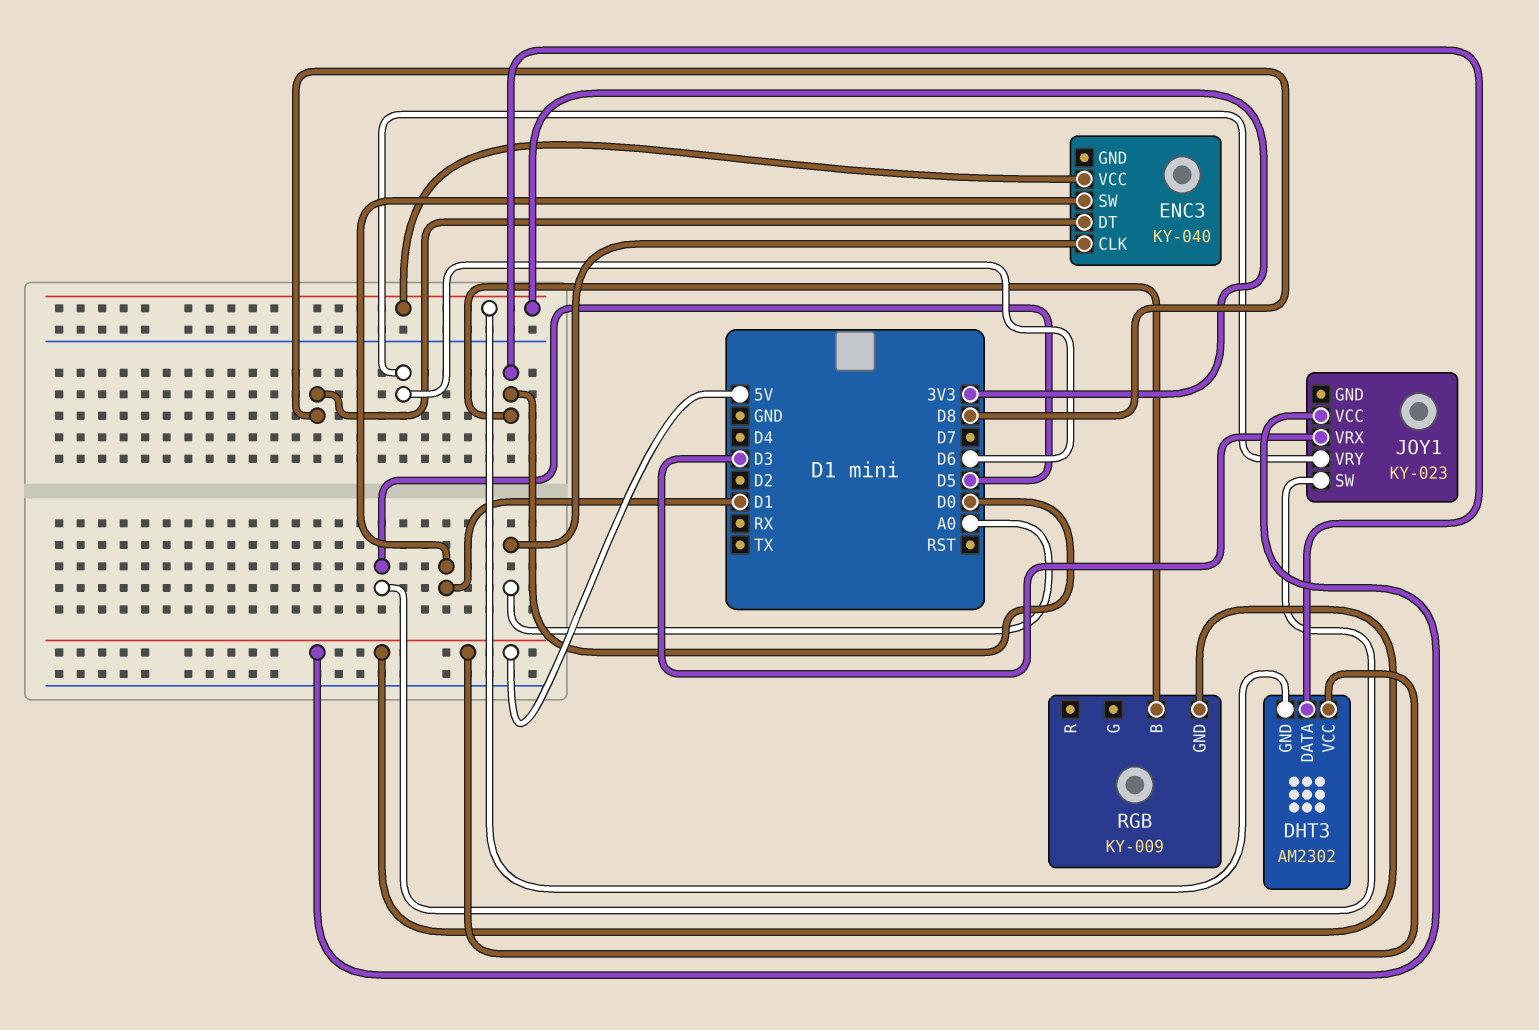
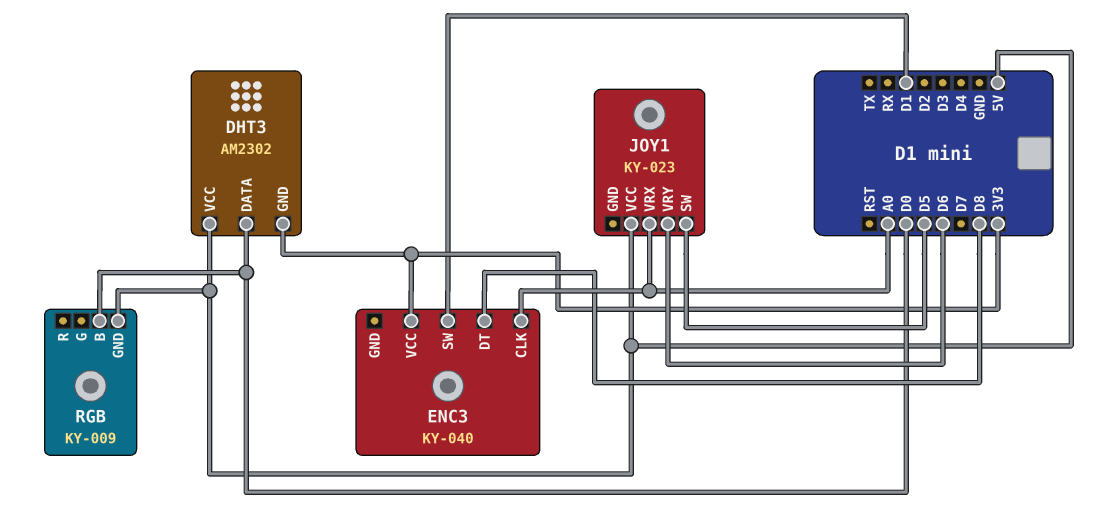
JOY1 pin VRX: D3 -> A0

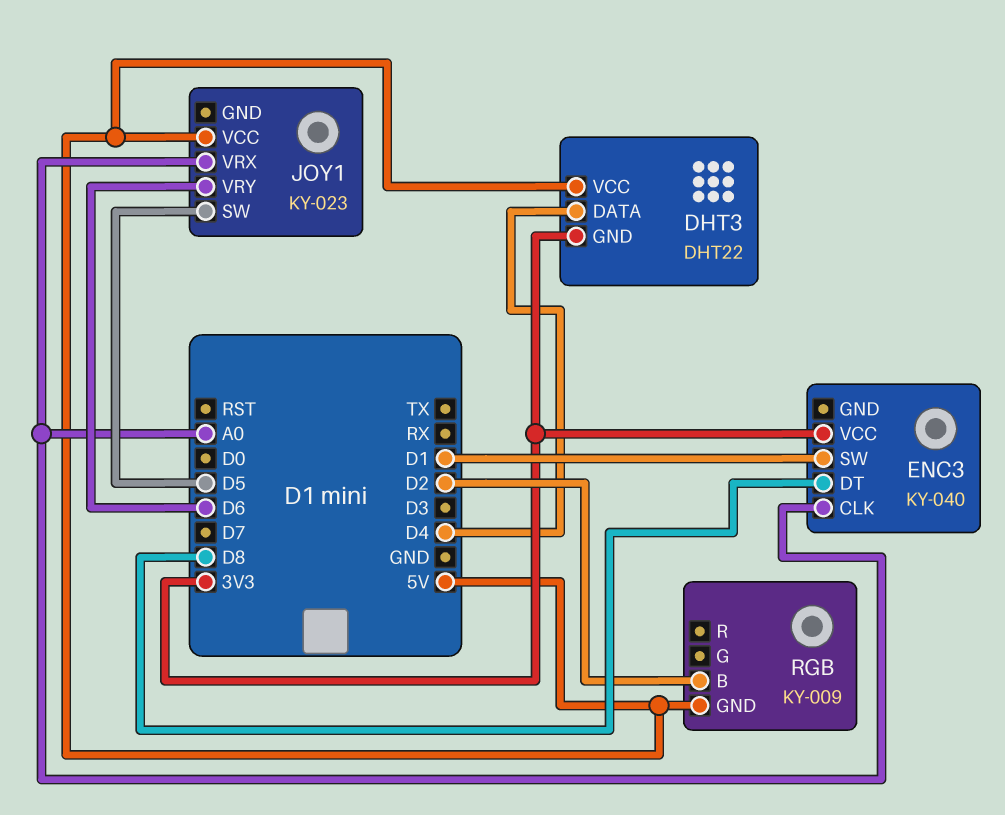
DHT3: AM2302 -> DHT22
DHT3 pin DATA: D0 -> D4
RGB pin B: D0 -> D2

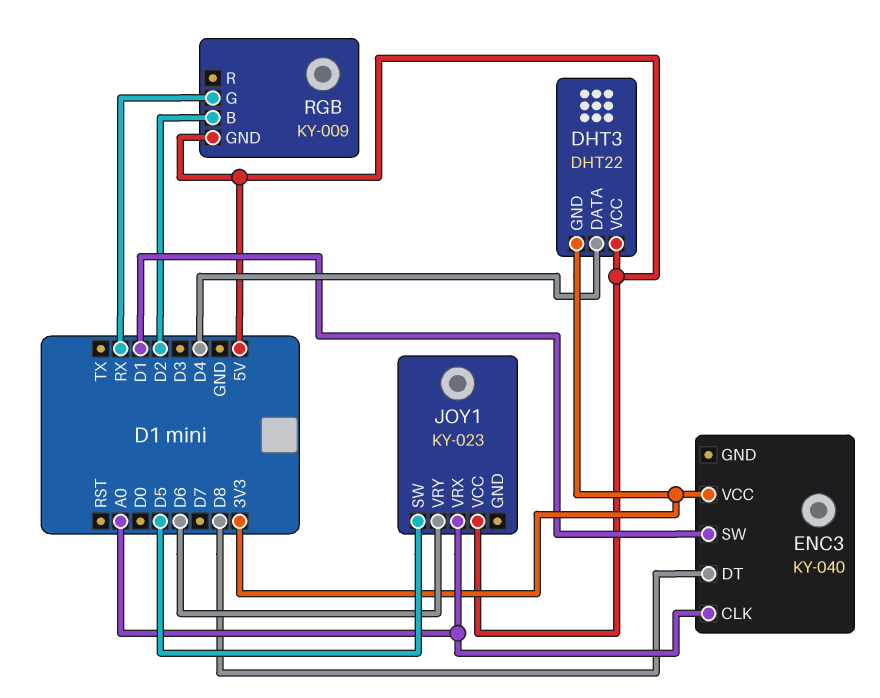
RGB pin G: none -> RX

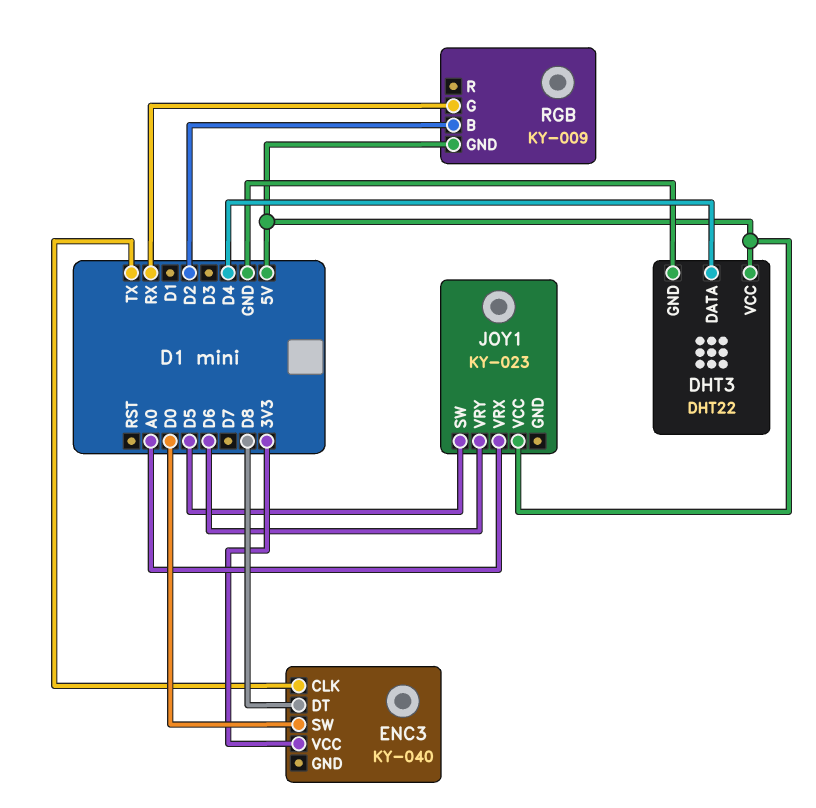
DHT3 pin GND: 3V3 -> GND
ENC3 pin CLK: A0 -> TX
ENC3 pin SW: D1 -> D0

